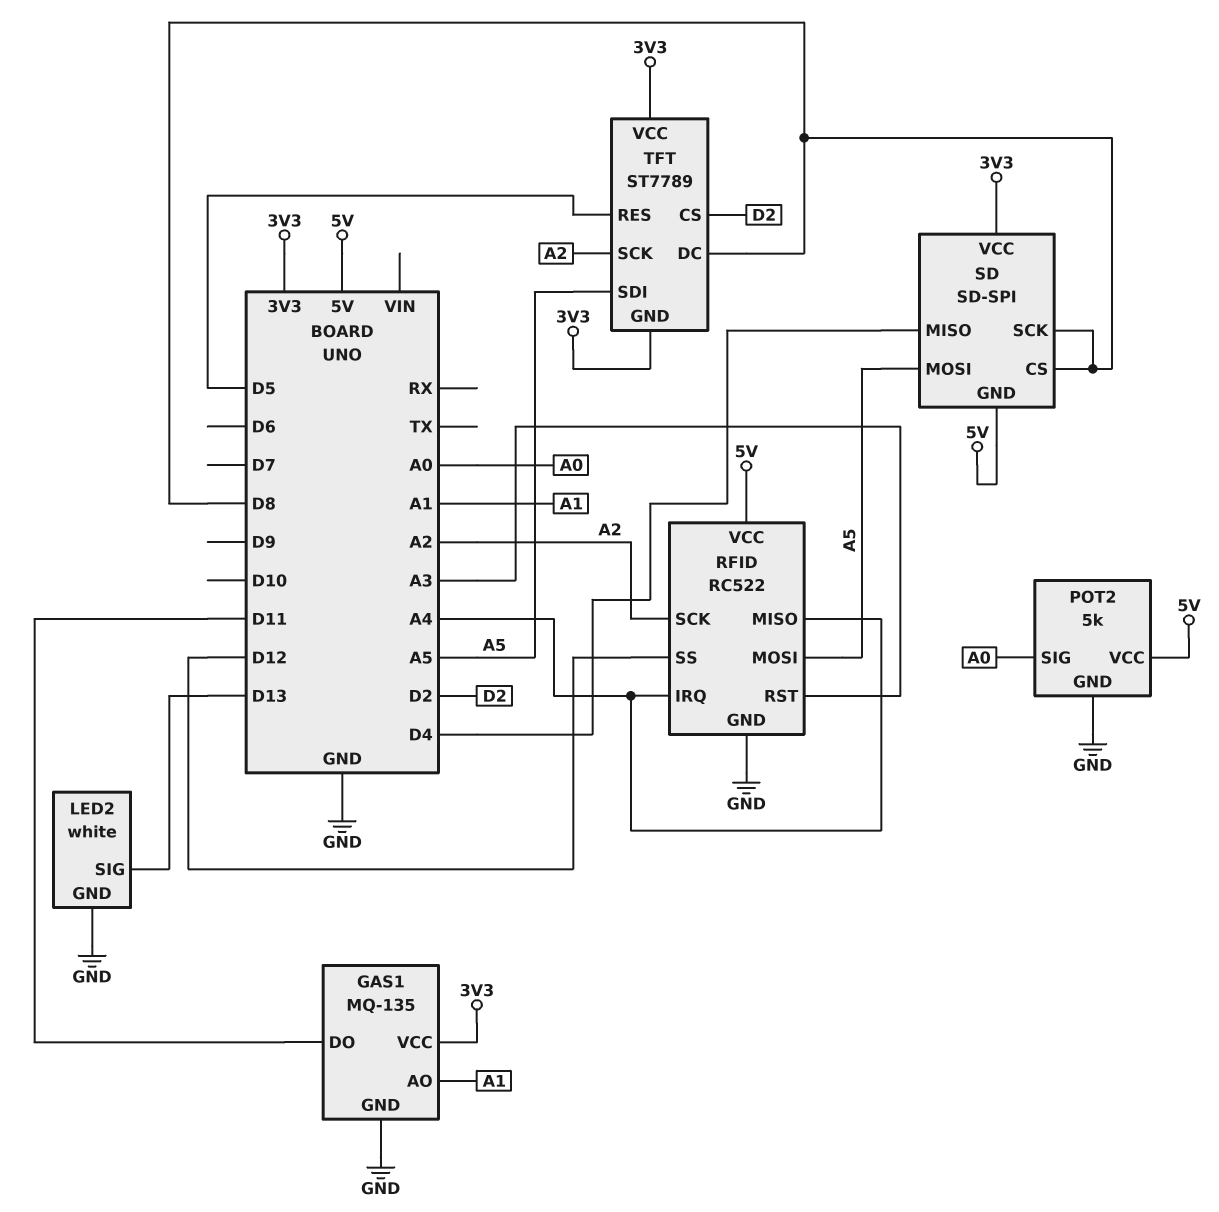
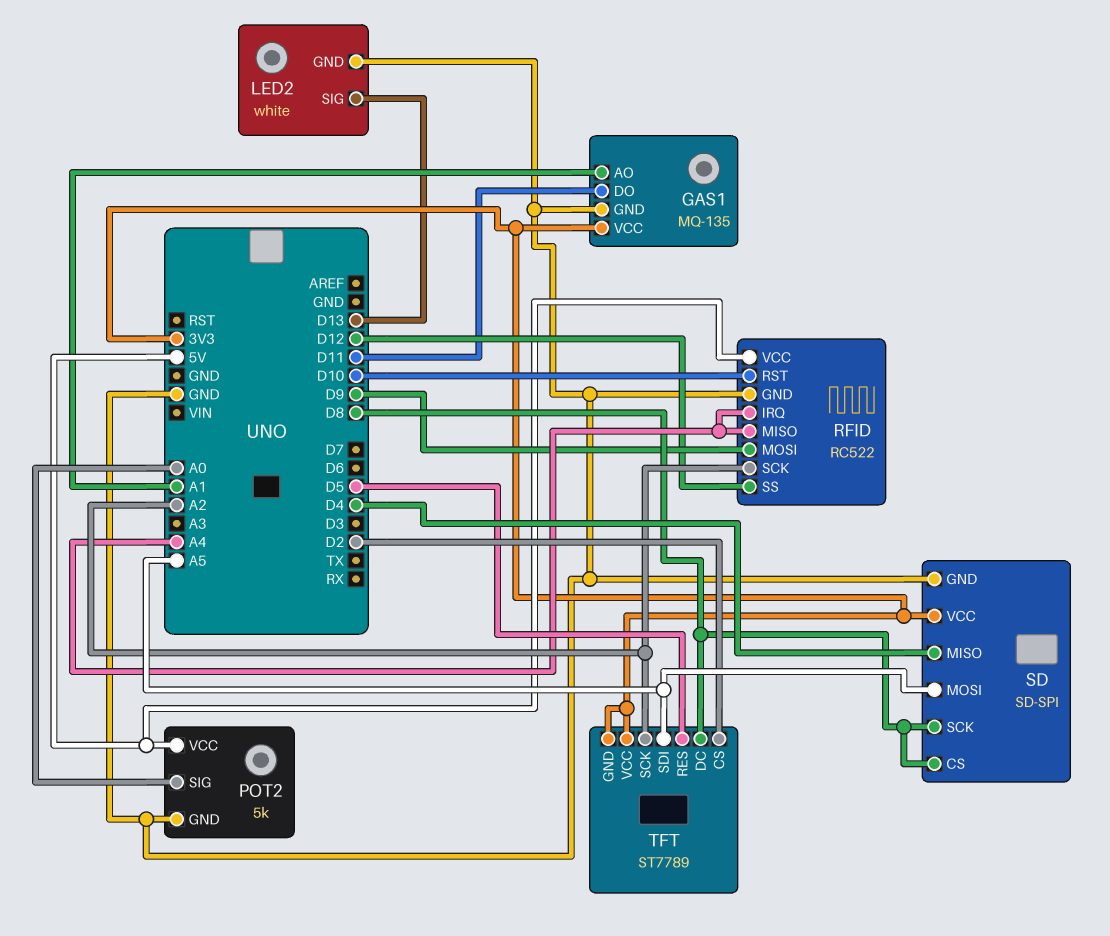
RFID pin MOSI: A5 -> D9
RFID pin RST: A3 -> D10
SD pin GND: 5V -> GND

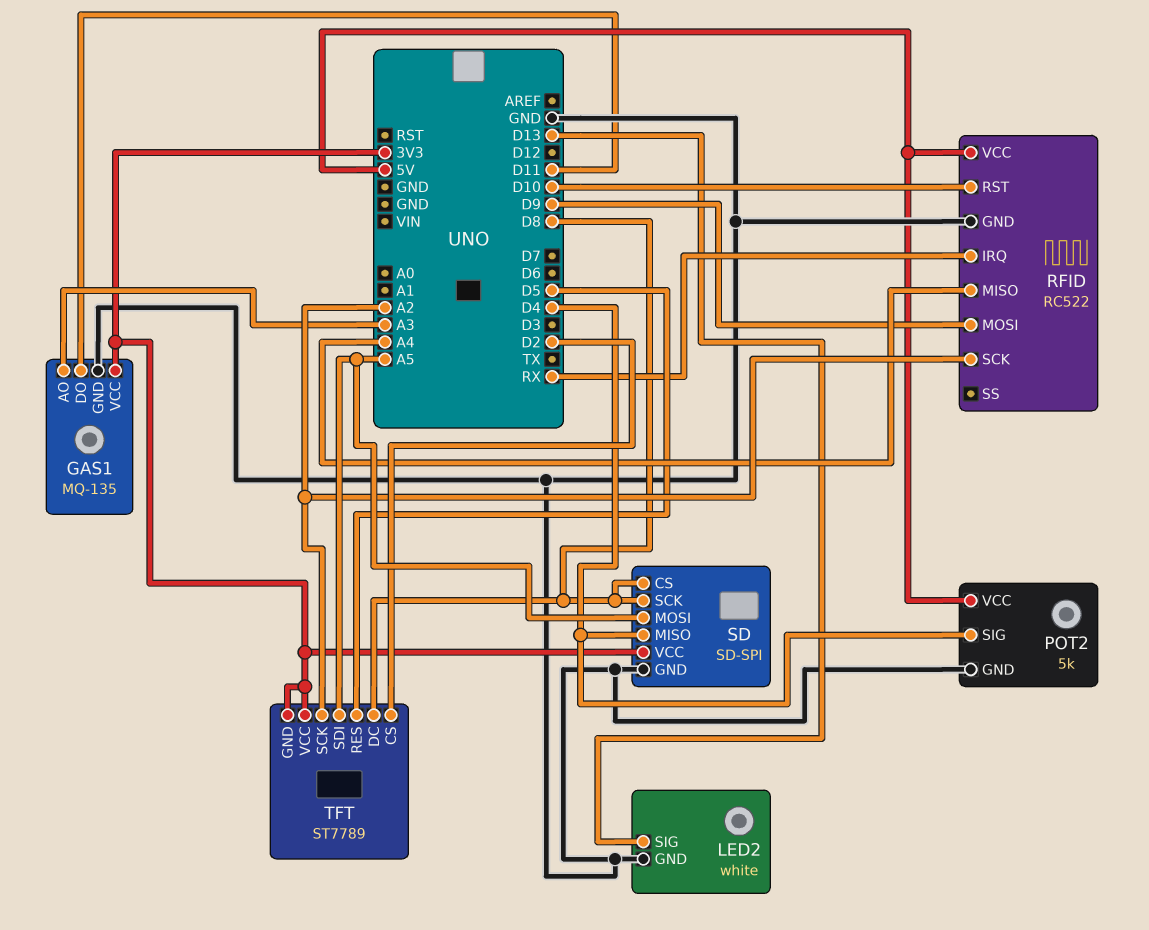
GAS1 pin AO: A1 -> A3
POT2 pin SIG: A0 -> D4
RFID pin IRQ: A4 -> RX
RFID pin SS: D12 -> none

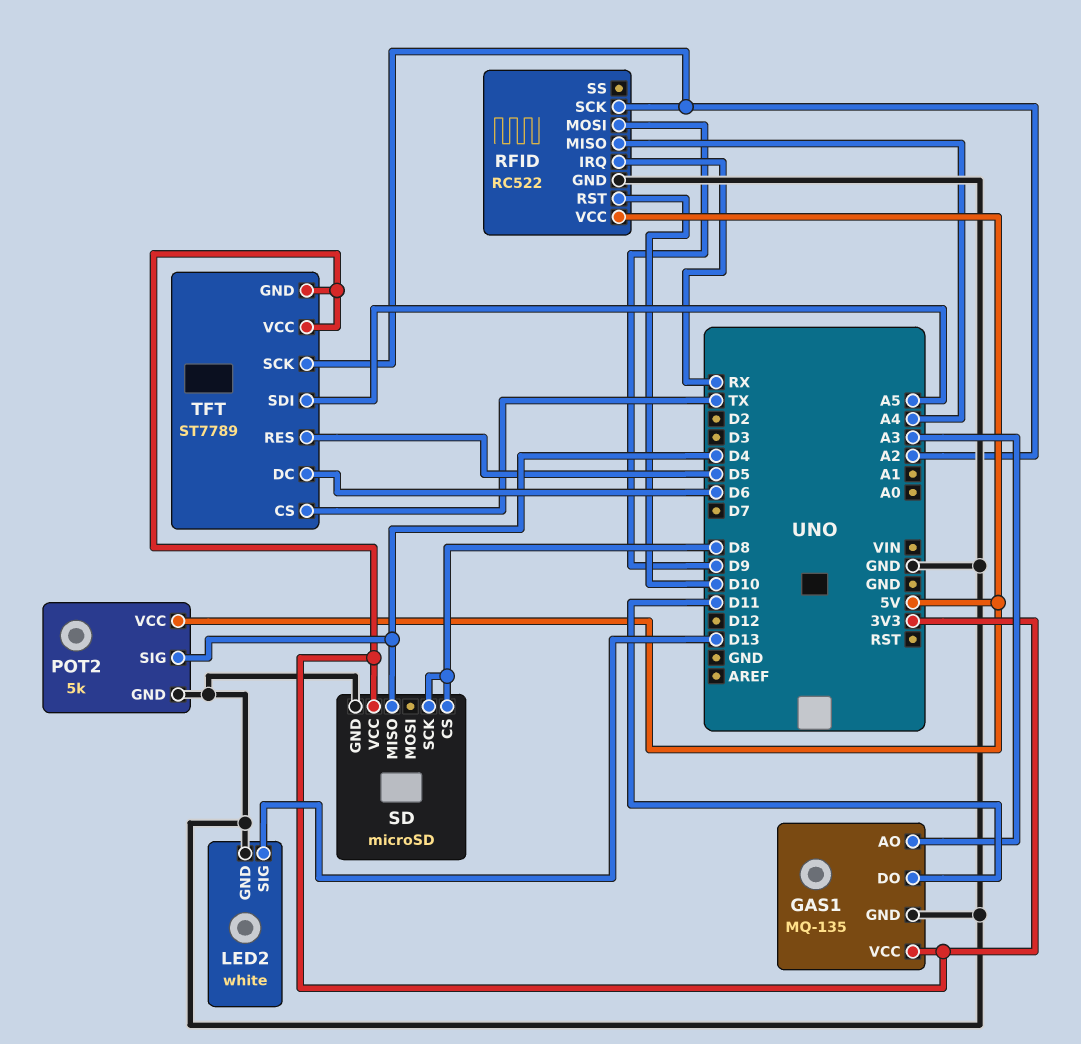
SD: SD-SPI -> microSD
SD pin MOSI: A5 -> none
TFT pin CS: D2 -> TX
TFT pin DC: D8 -> D6

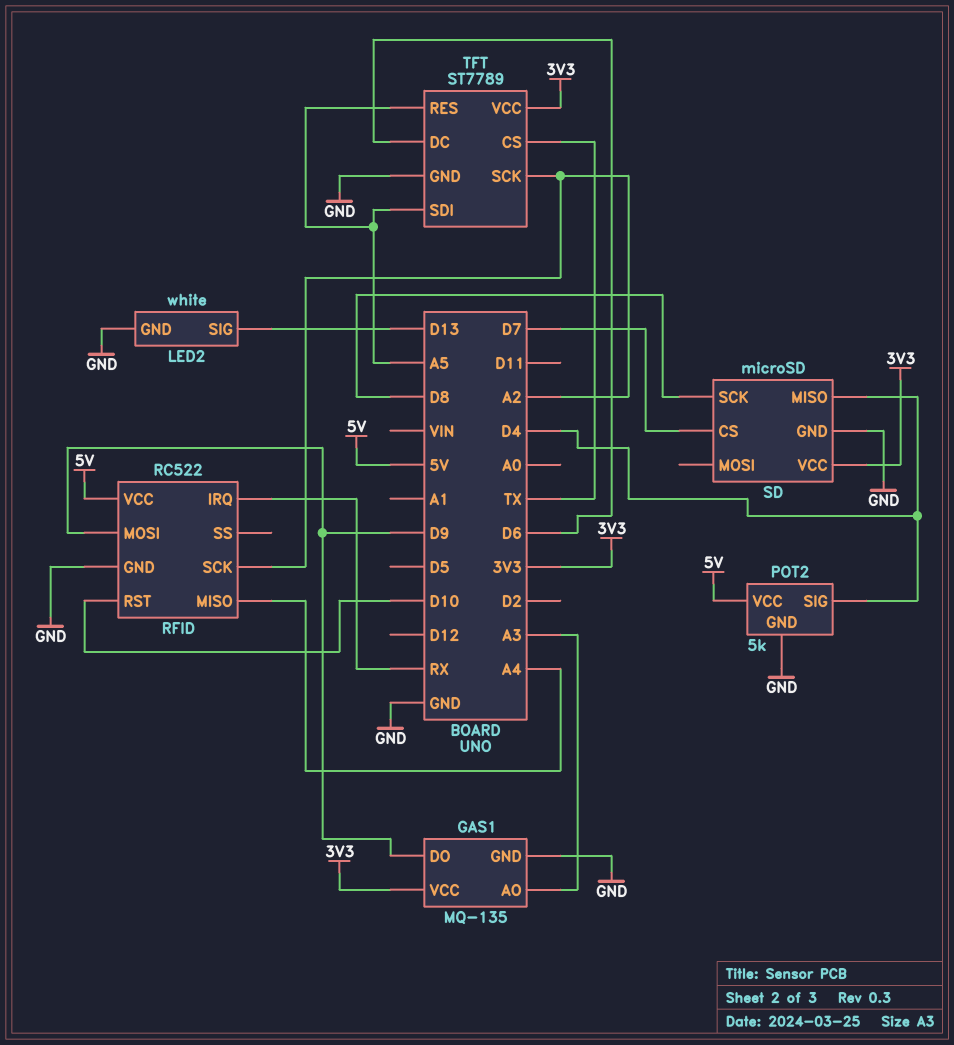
GAS1 pin DO: D11 -> D9
SD pin CS: D8 -> D7
TFT pin GND: 3V3 -> GND
TFT pin RES: D5 -> A5

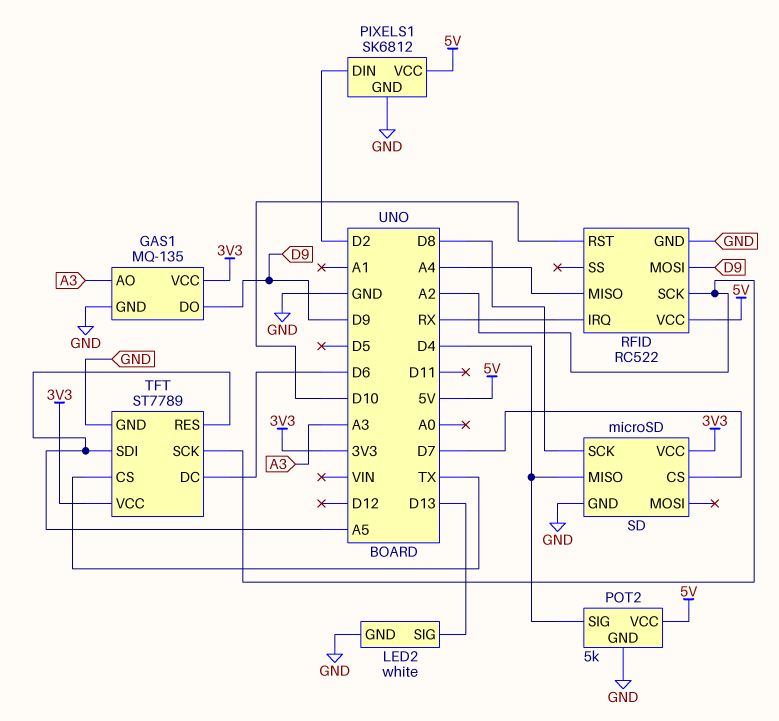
PIXELS1: none -> SK6812
PIXELS1 pin DIN: none -> D2
PIXELS1 pin GND: none -> GND
PIXELS1 pin VCC: none -> 5V

